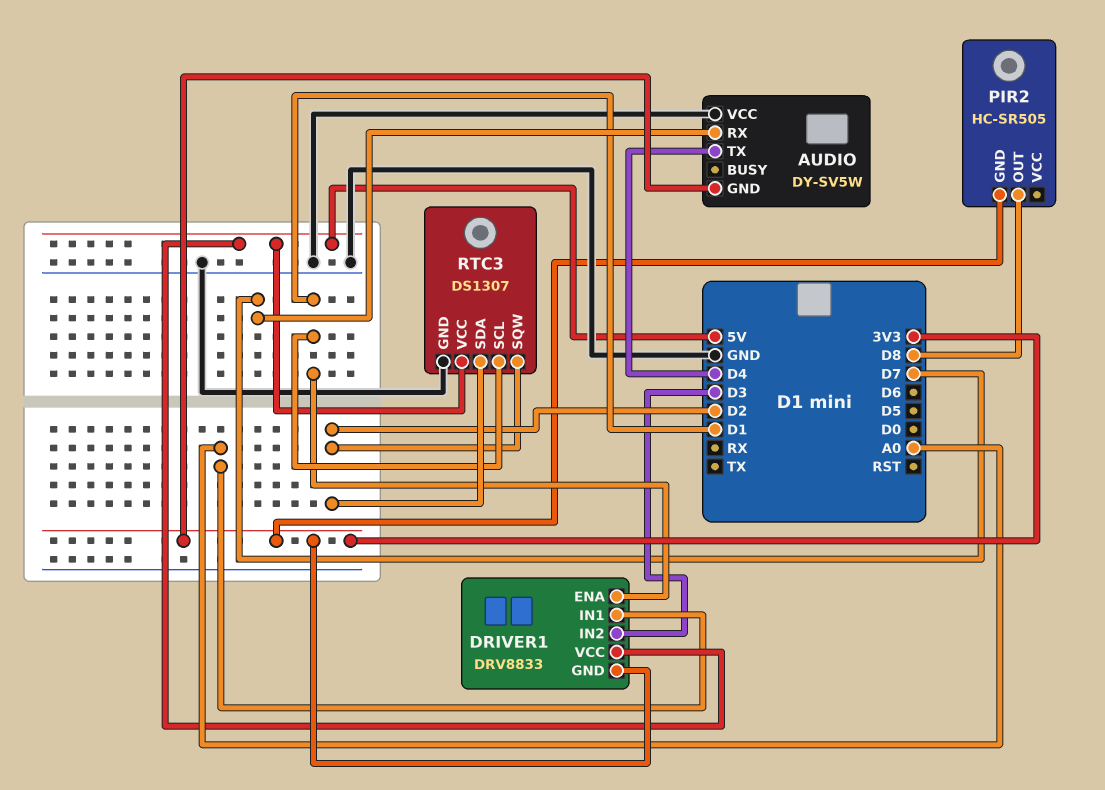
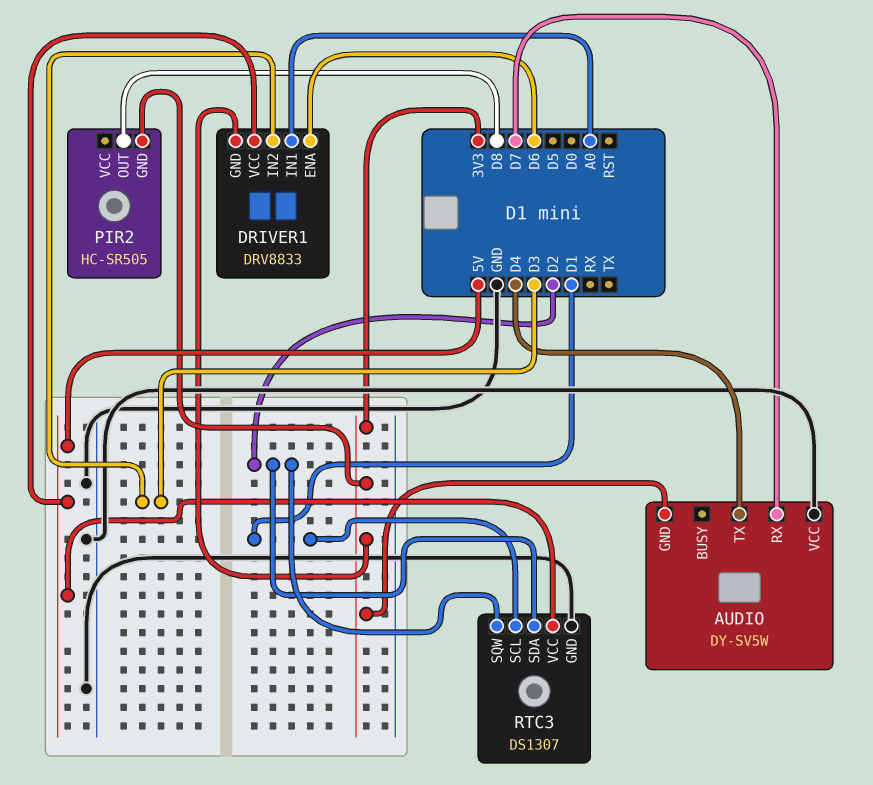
DRIVER1 pin ENA: D1 -> D6

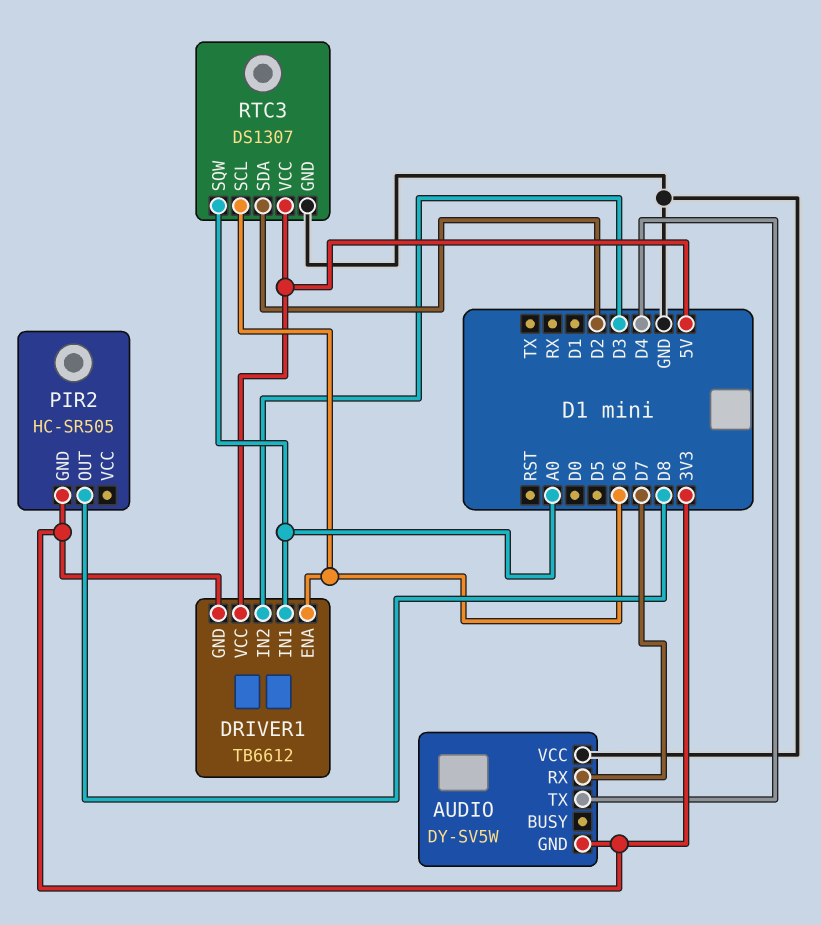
DRIVER1: DRV8833 -> TB6612
RTC3 pin SCL: D1 -> D6
RTC3 pin SQW: D2 -> A0

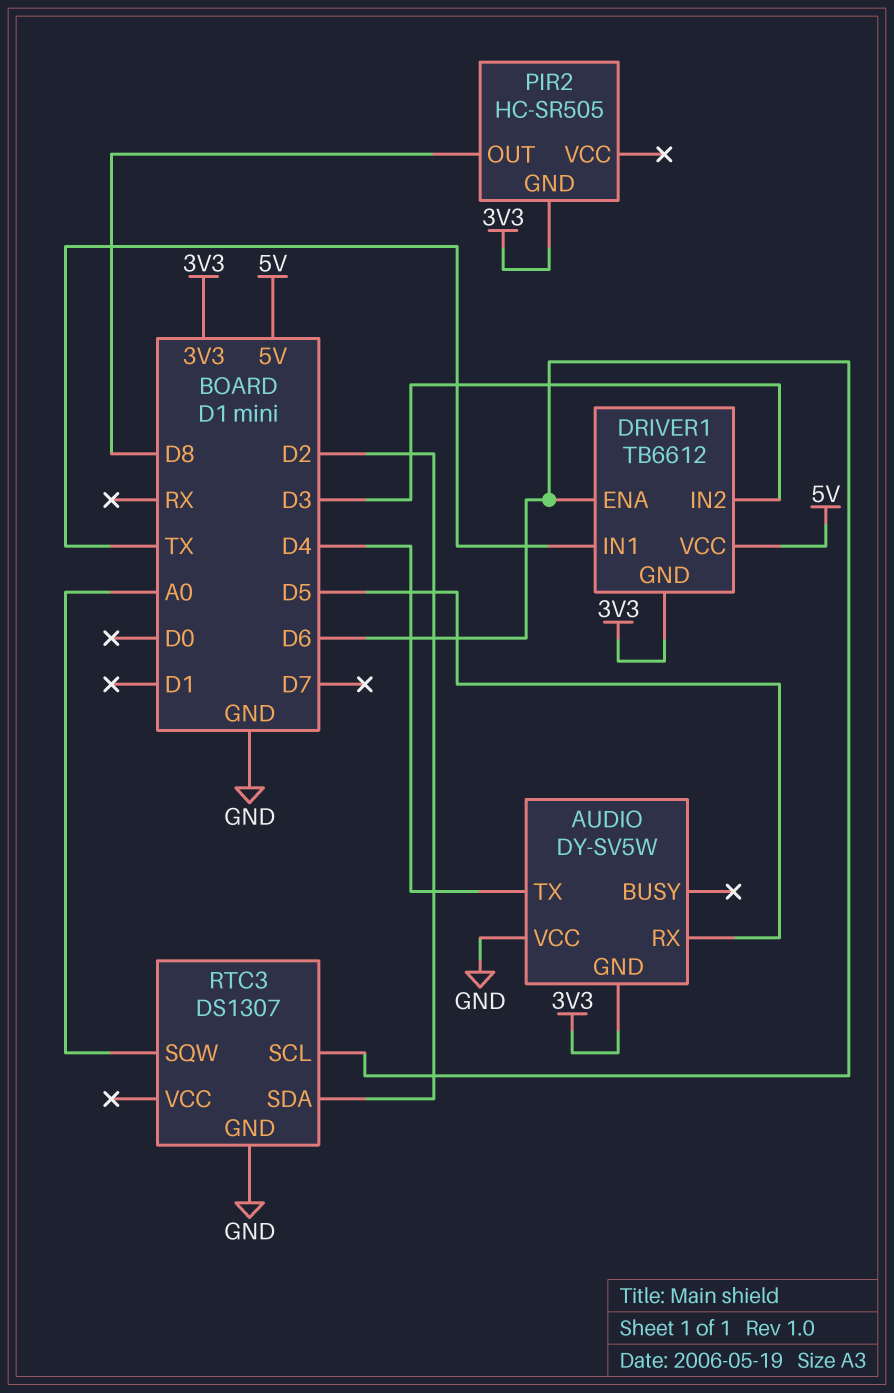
AUDIO pin RX: D7 -> D5
DRIVER1 pin IN1: A0 -> TX
RTC3 pin VCC: 5V -> none

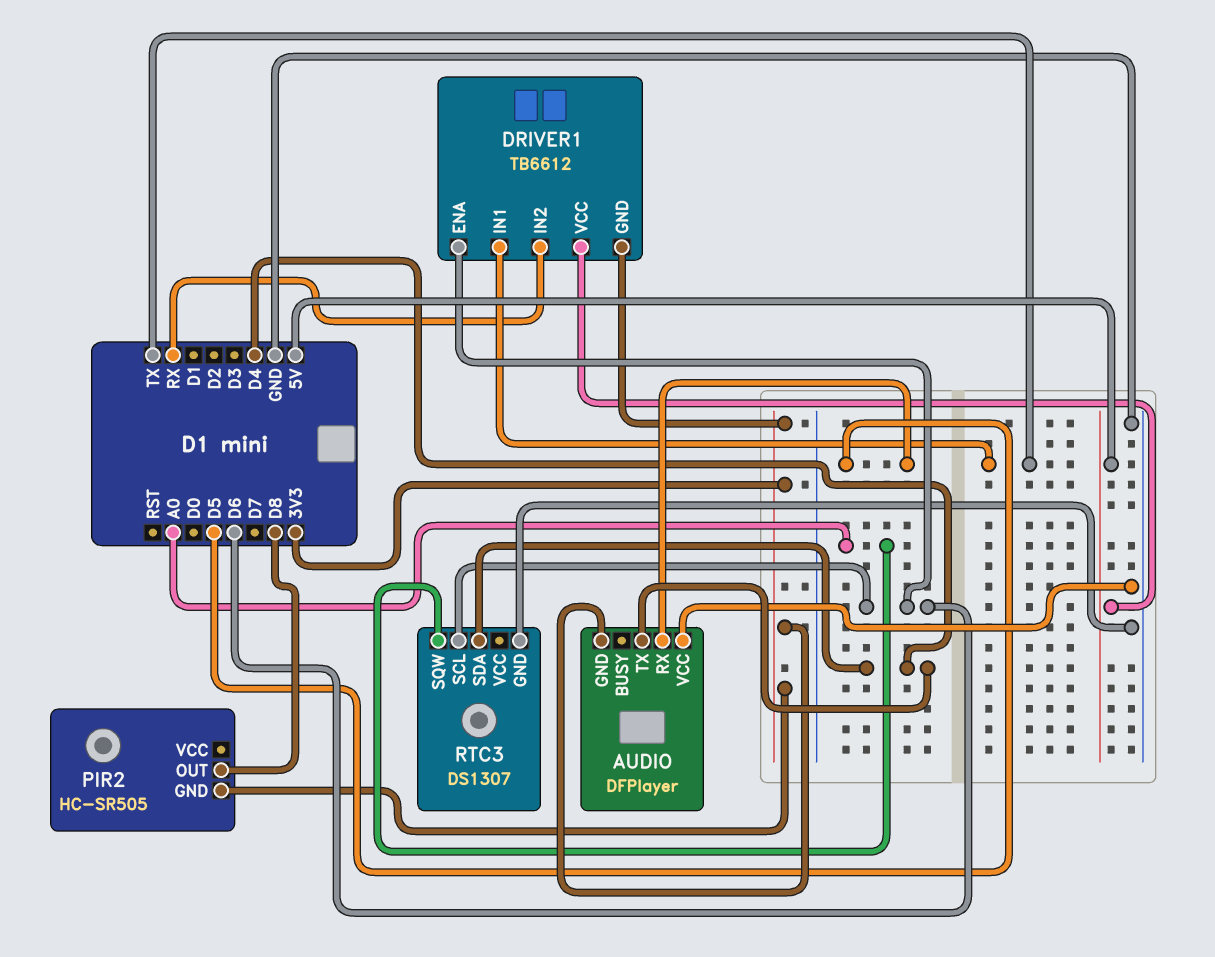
AUDIO: DY-SV5W -> DFPlayer
DRIVER1 pin IN2: D3 -> RX
RTC3 pin SDA: D2 -> D4

